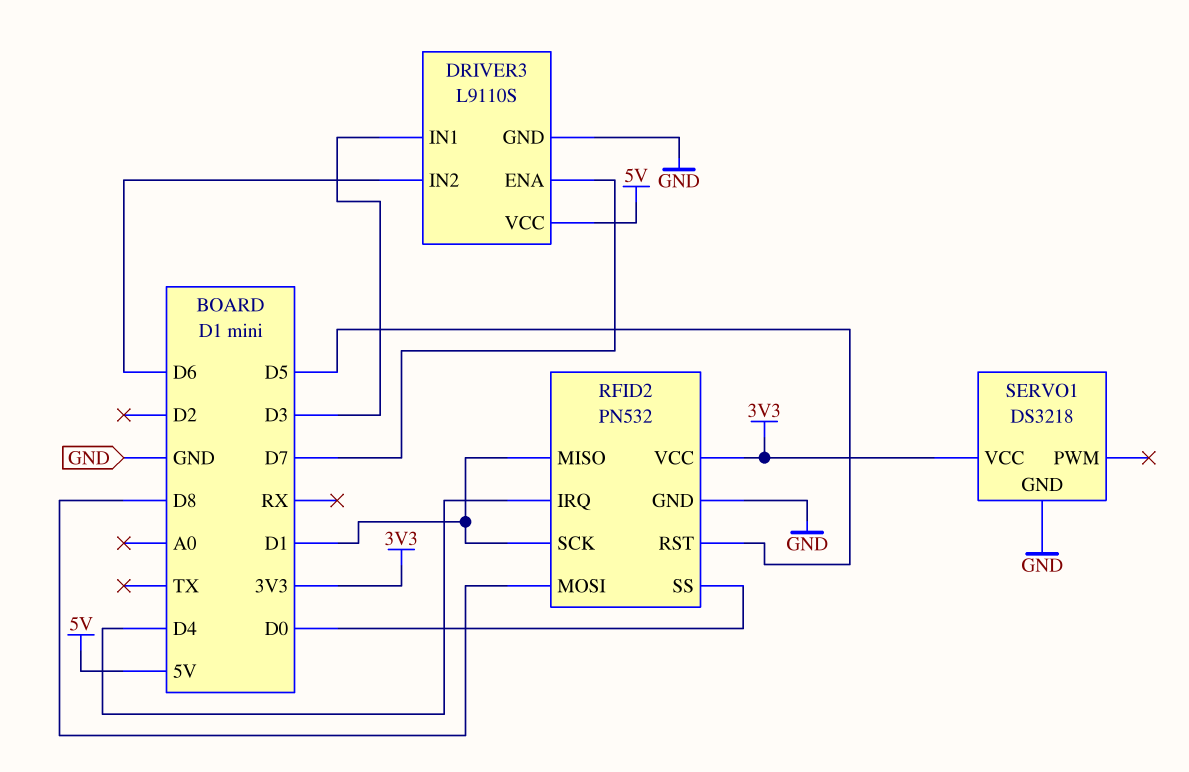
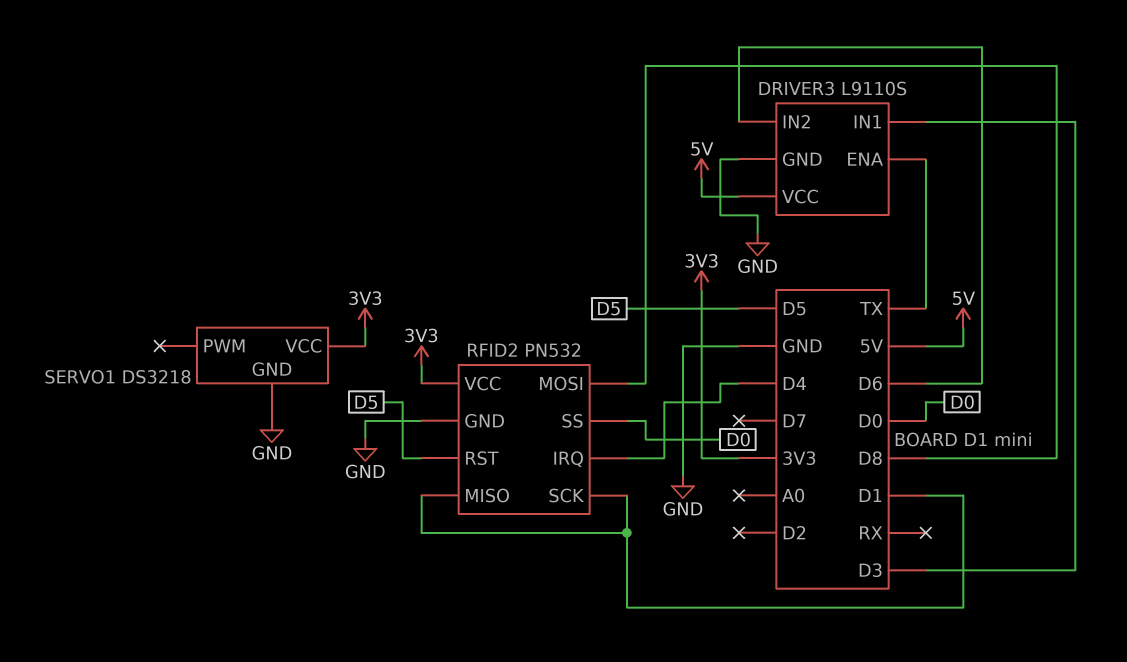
DRIVER3 pin ENA: D7 -> TX

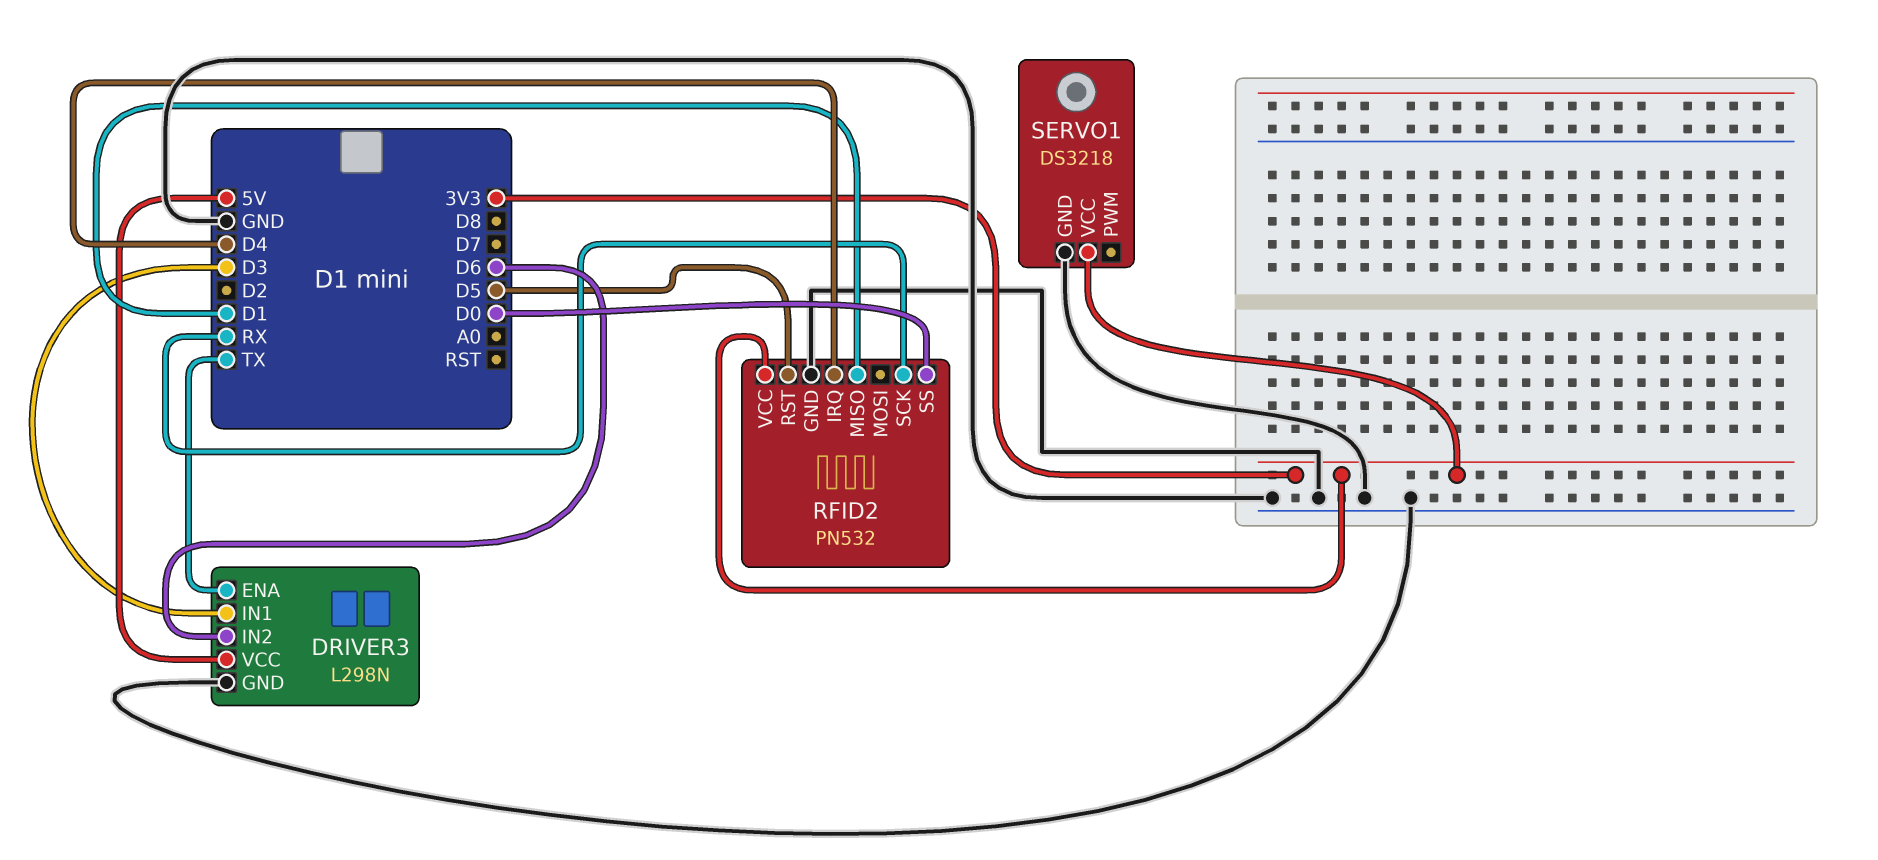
DRIVER3: L9110S -> L298N
RFID2 pin MOSI: D8 -> none
RFID2 pin SCK: D1 -> RX

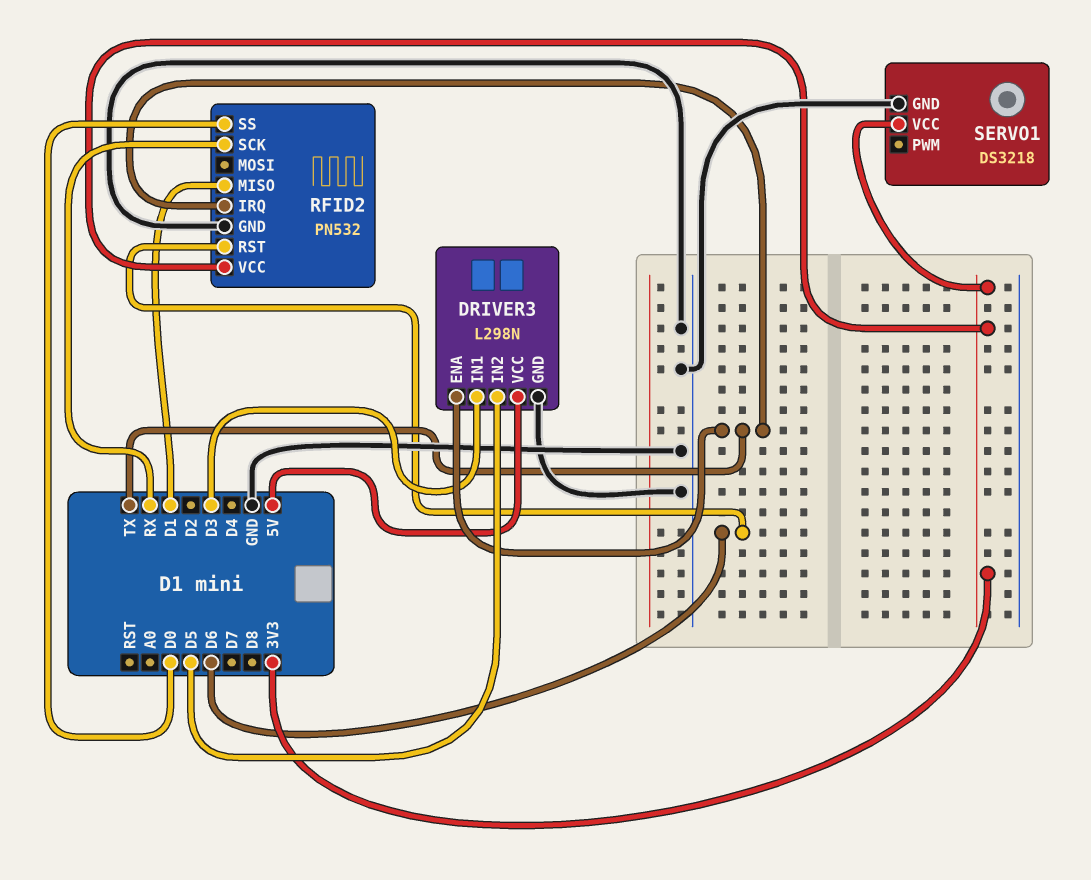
DRIVER3 pin IN2: D6 -> D5
RFID2 pin IRQ: D4 -> TX
RFID2 pin RST: D5 -> D6

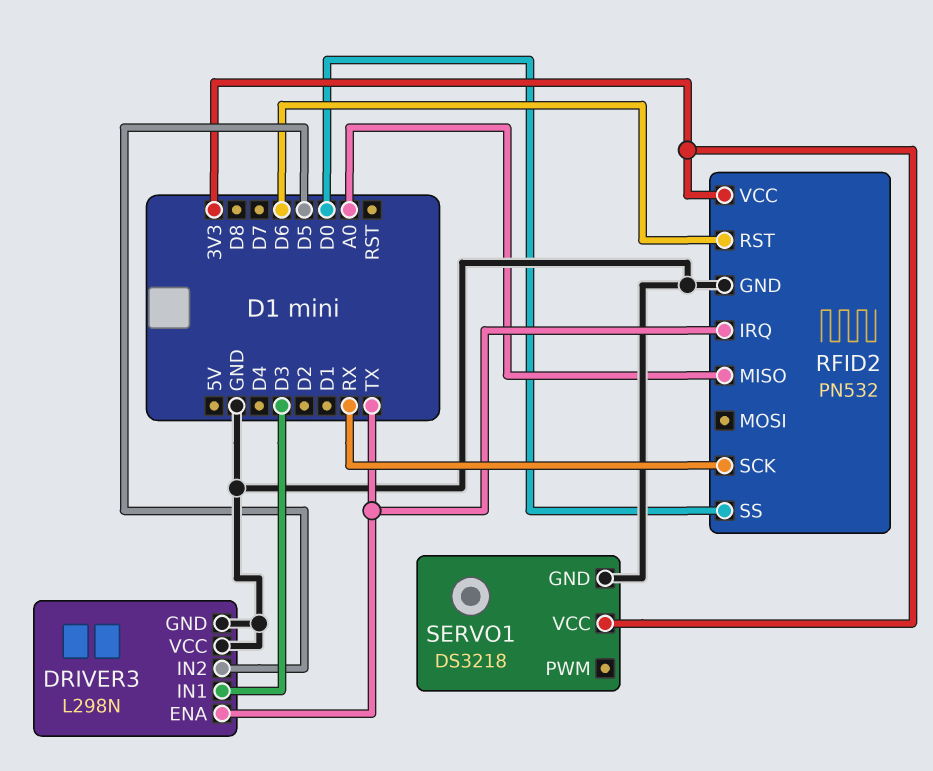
DRIVER3 pin VCC: 5V -> GND
RFID2 pin MISO: D1 -> A0

